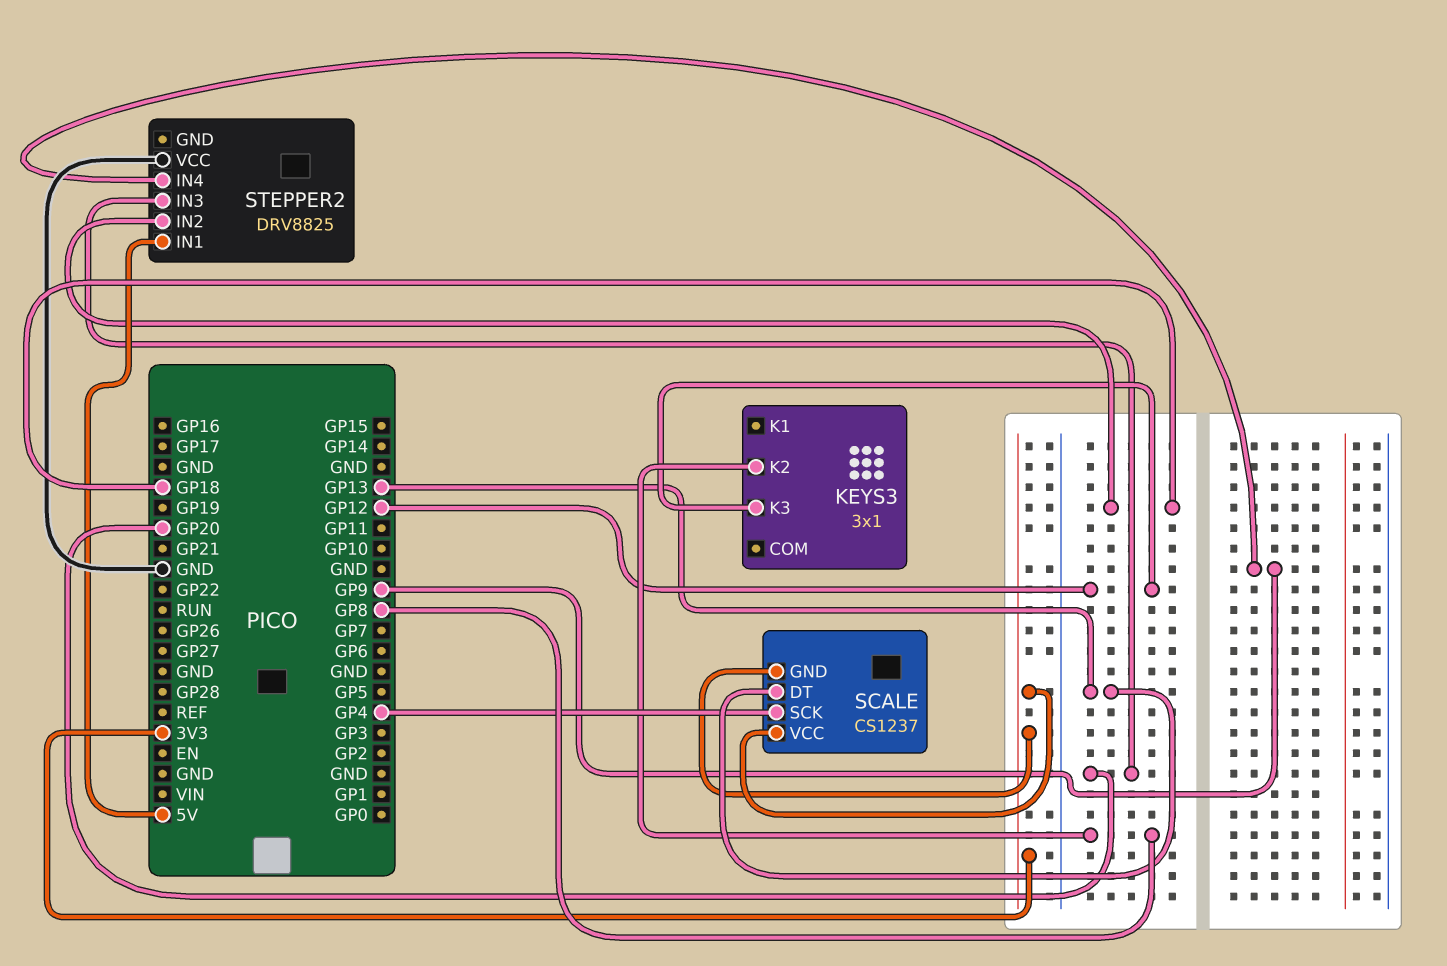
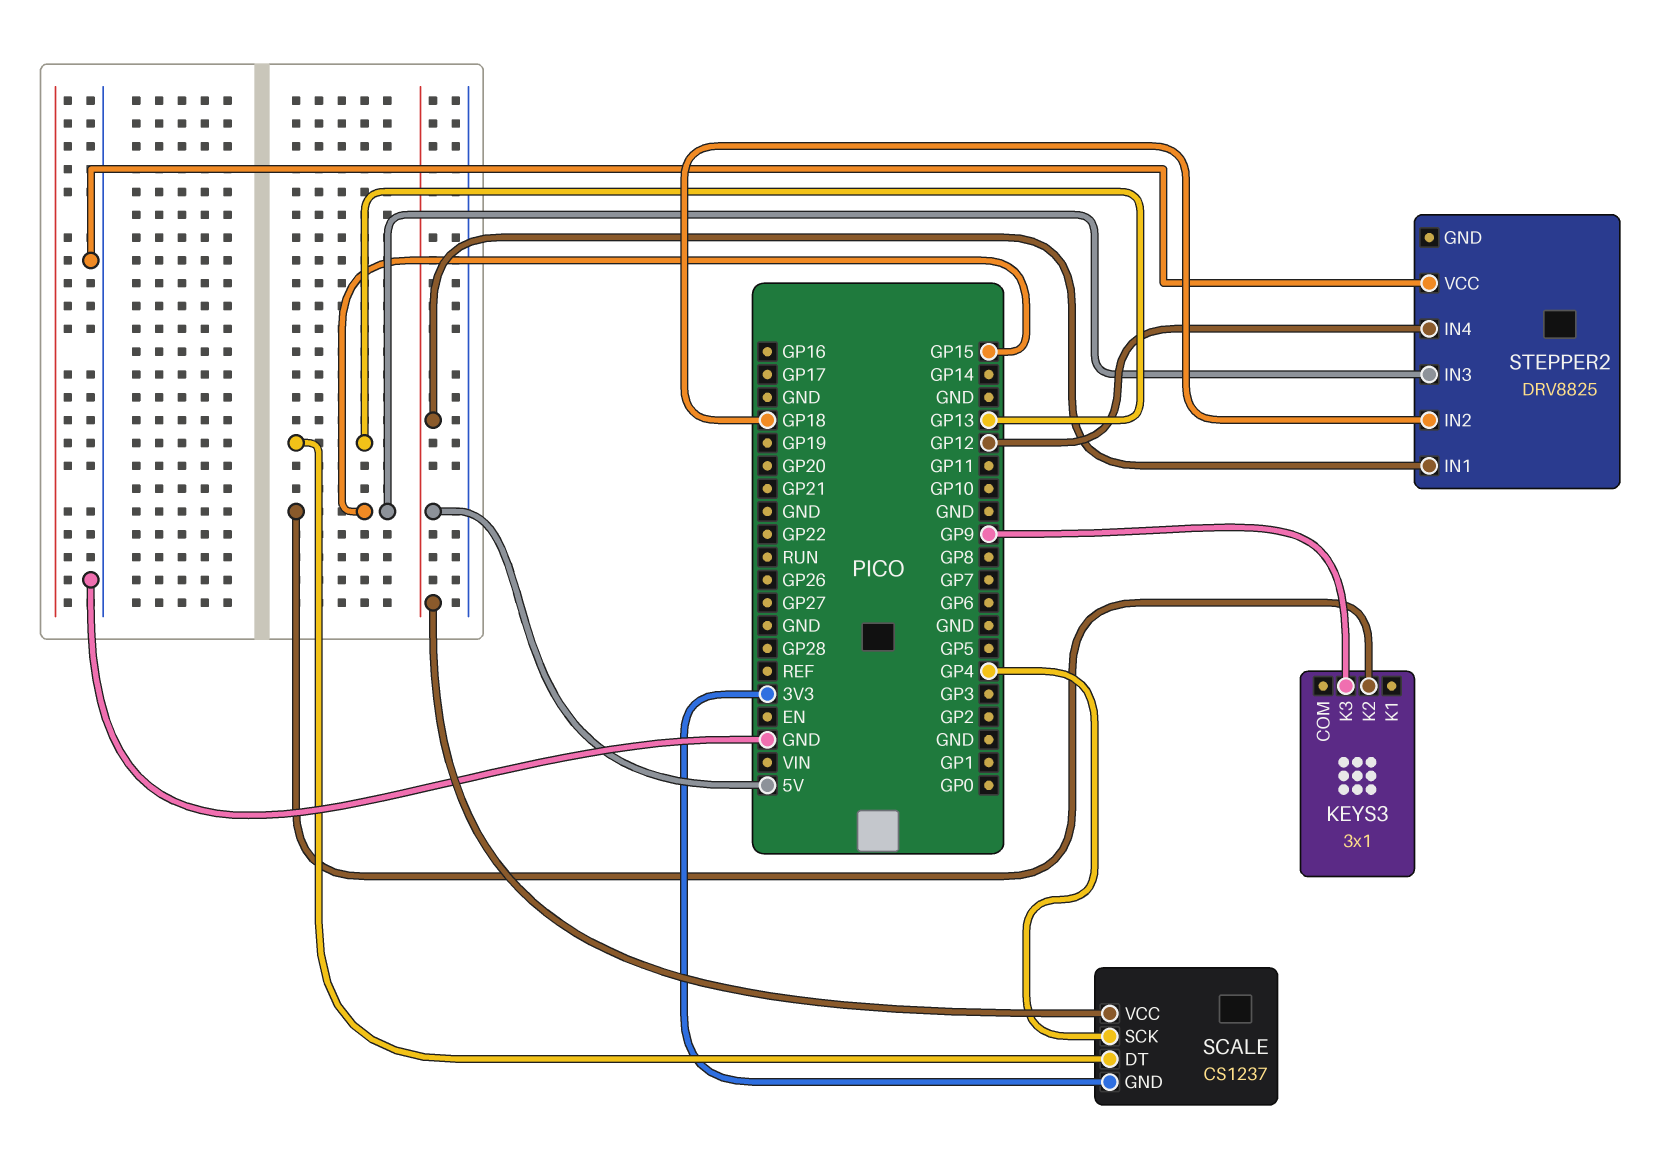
KEYS3 pin K2: GP8 -> GP15
KEYS3 pin K3: GP12 -> GP9
SCALE pin VCC: 3V3 -> 5V
STEPPER2 pin IN3: GP20 -> GP15
STEPPER2 pin IN4: GP9 -> GP12

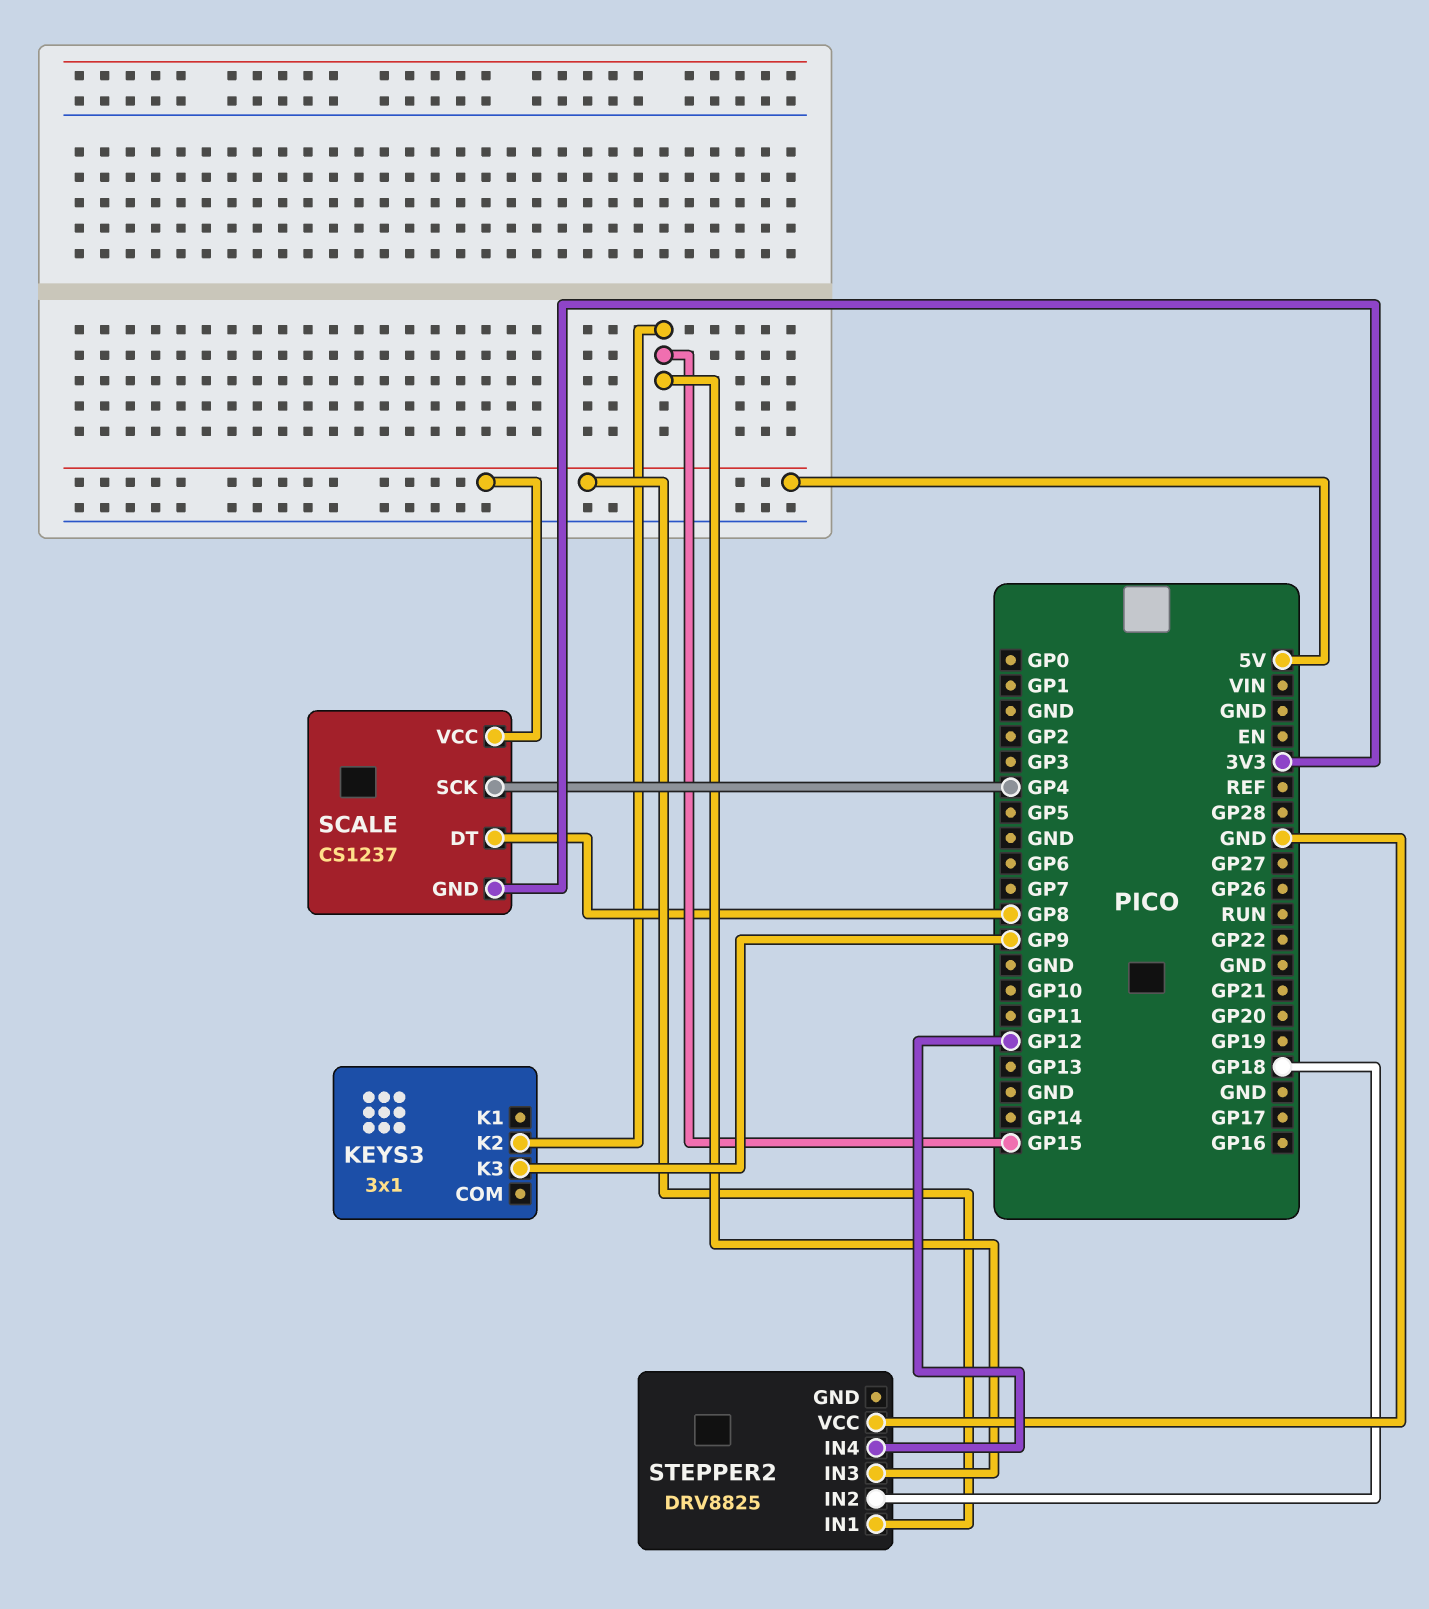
SCALE pin DT: GP13 -> GP8

